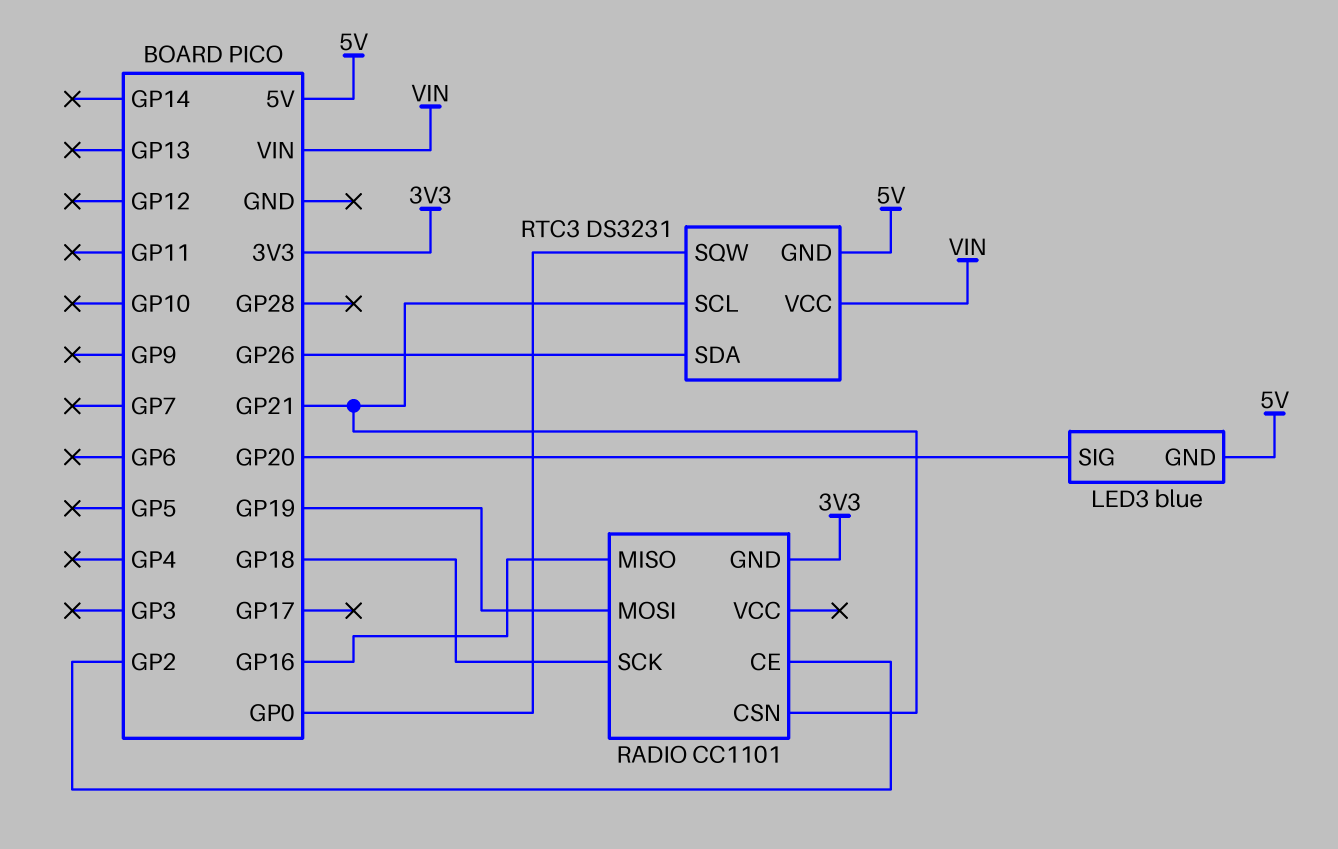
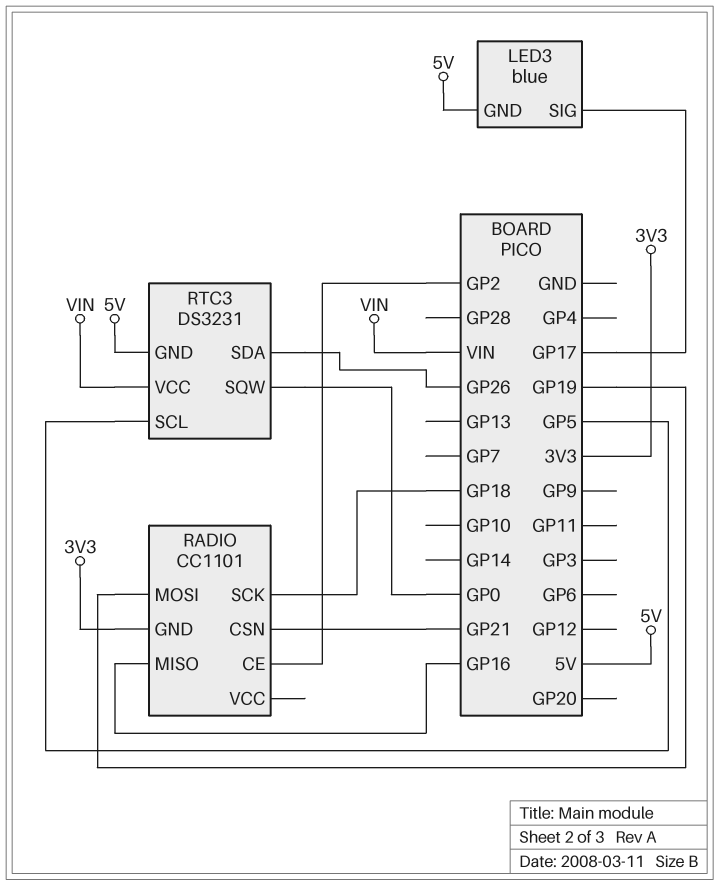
LED3 pin SIG: GP20 -> GP17
RTC3 pin SCL: GP21 -> GP5

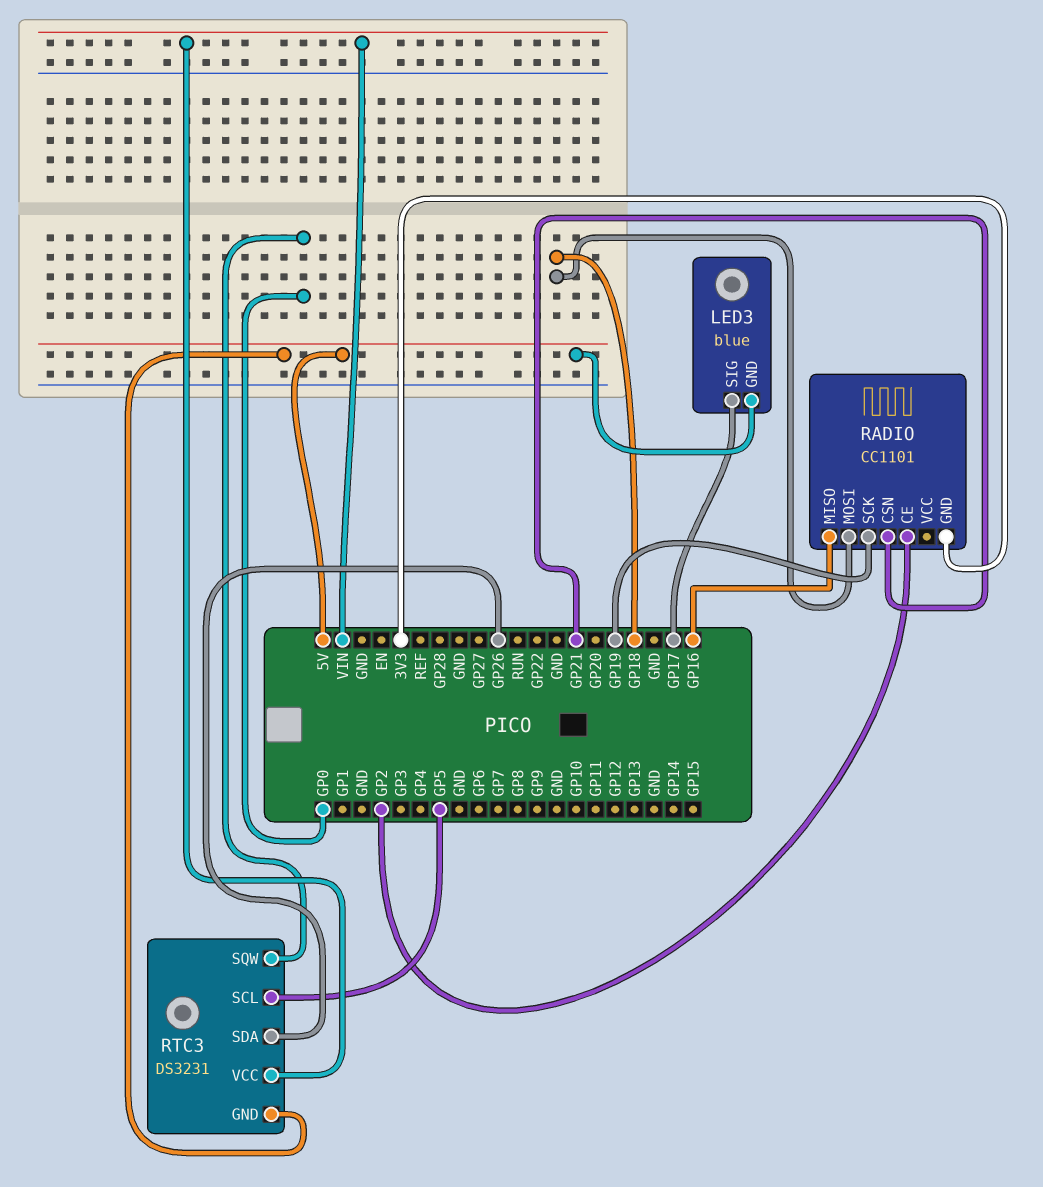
RADIO pin MOSI: GP19 -> GP18
RADIO pin SCK: GP18 -> GP19

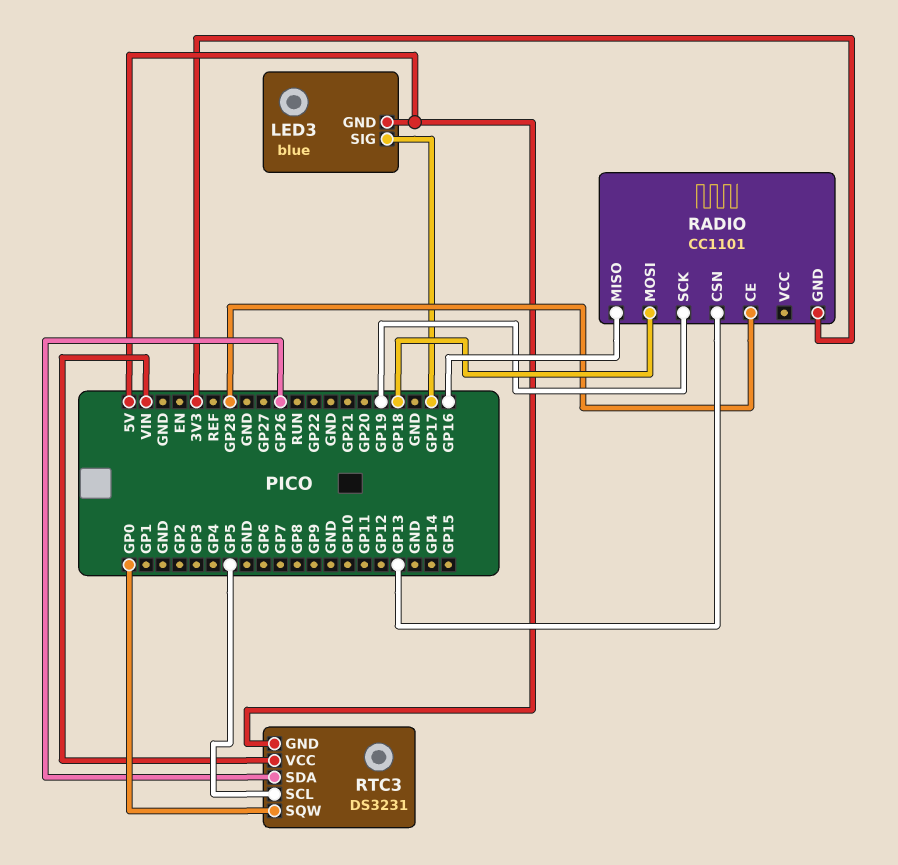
RADIO pin CE: GP2 -> GP28
RADIO pin CSN: GP21 -> GP13

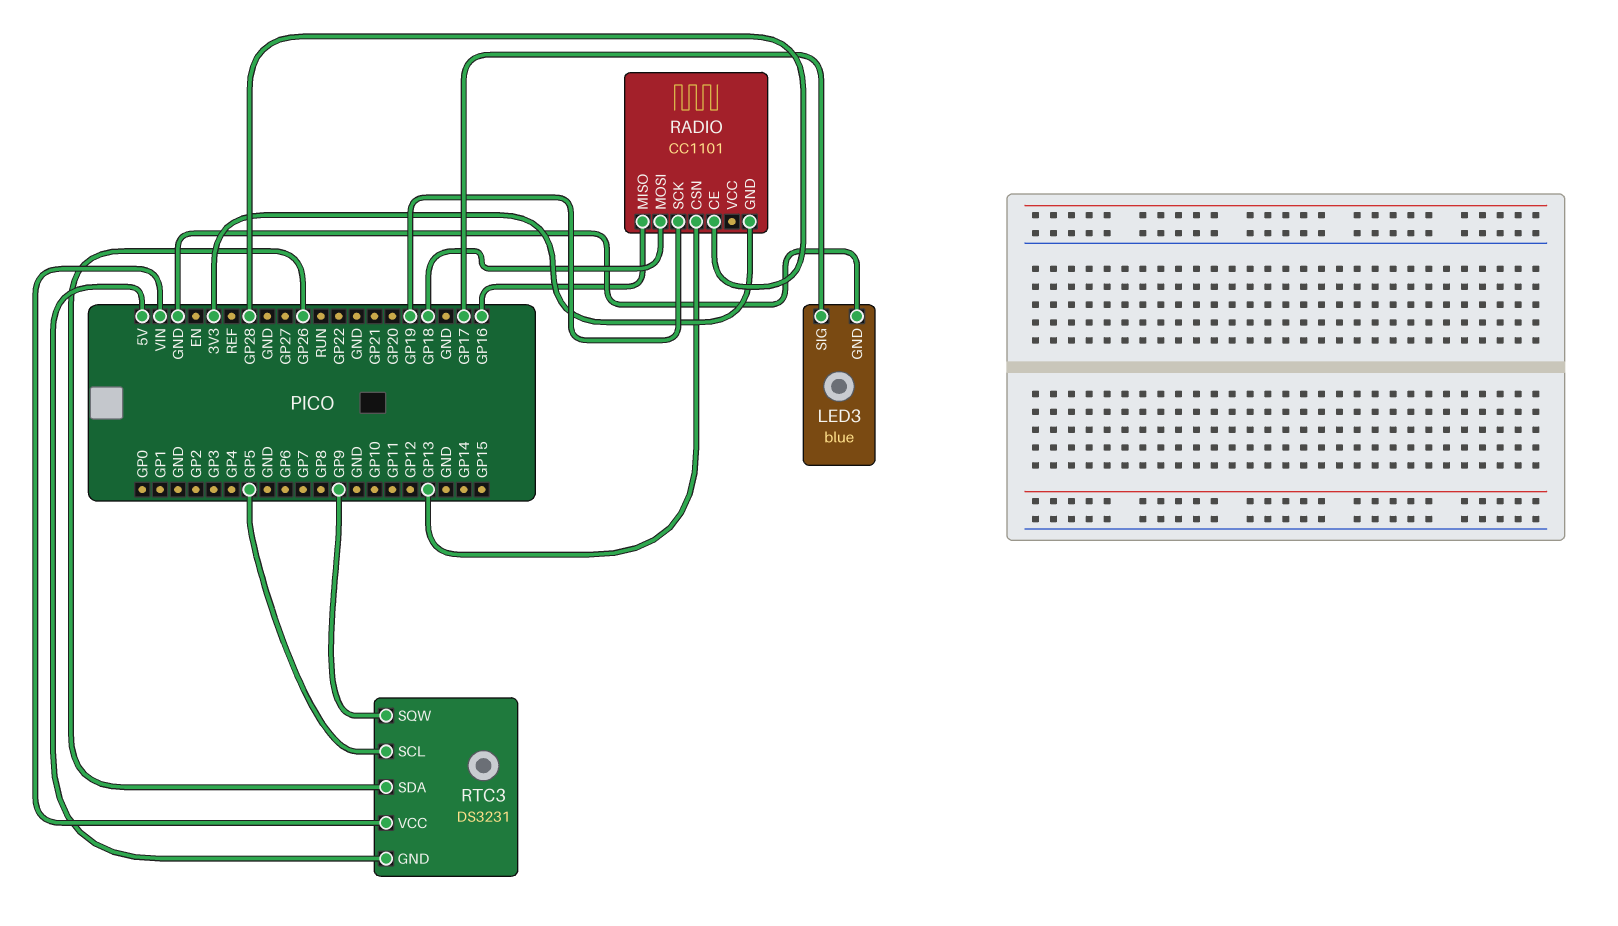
LED3 pin GND: 5V -> GND
RTC3 pin SQW: GP0 -> GP9

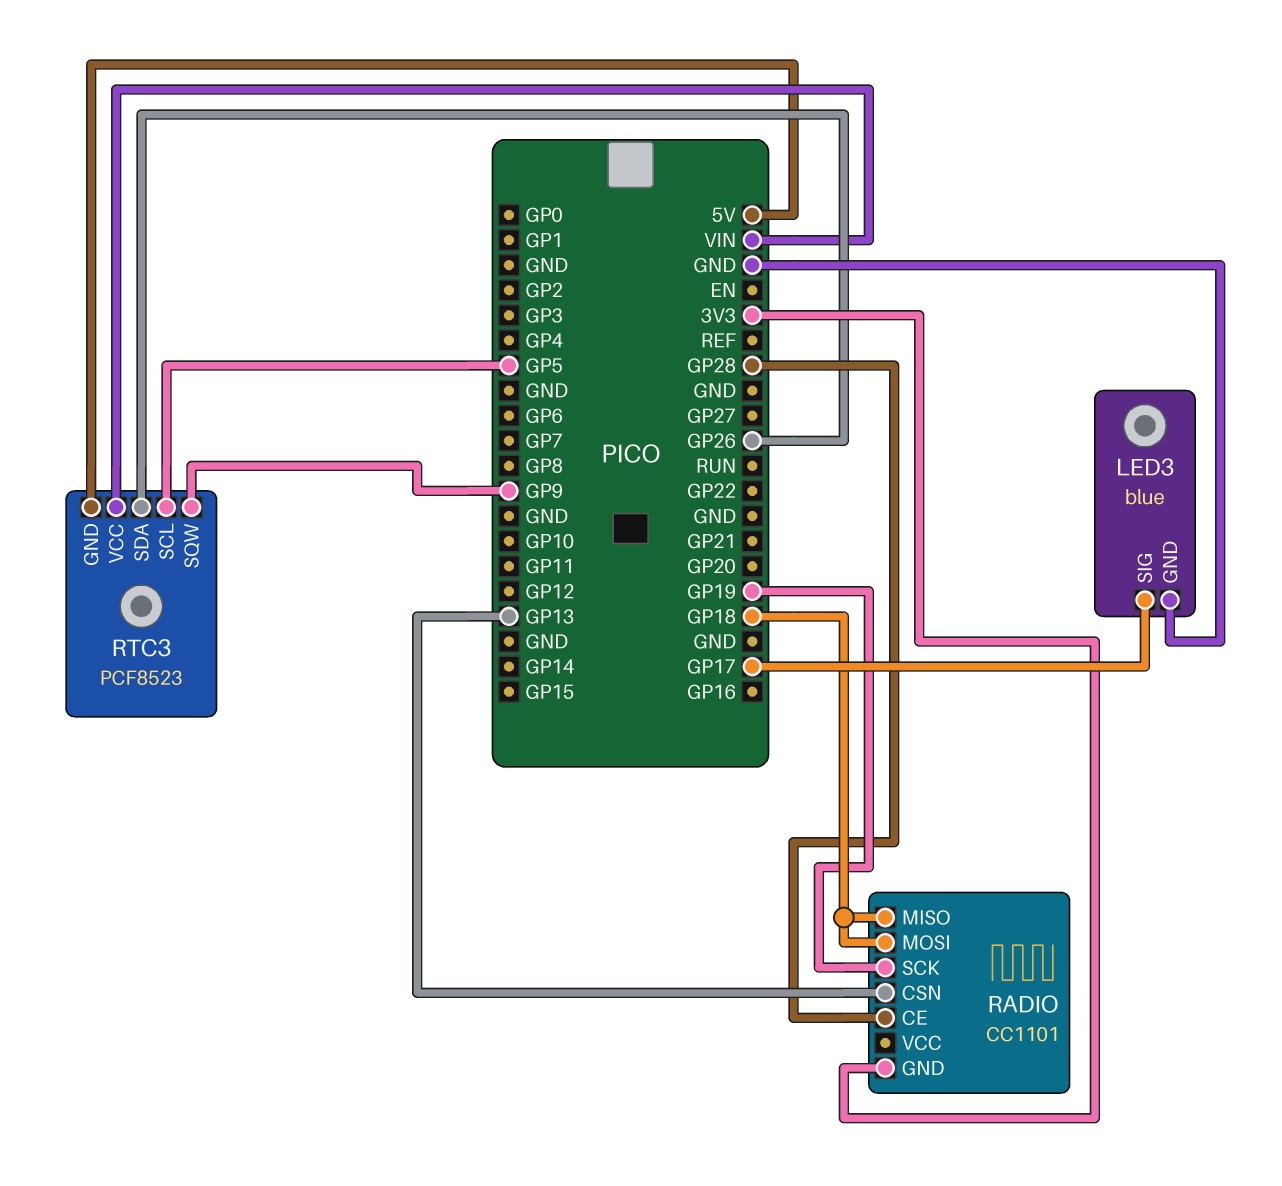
RADIO pin MISO: GP16 -> GP18
RTC3: DS3231 -> PCF8523

